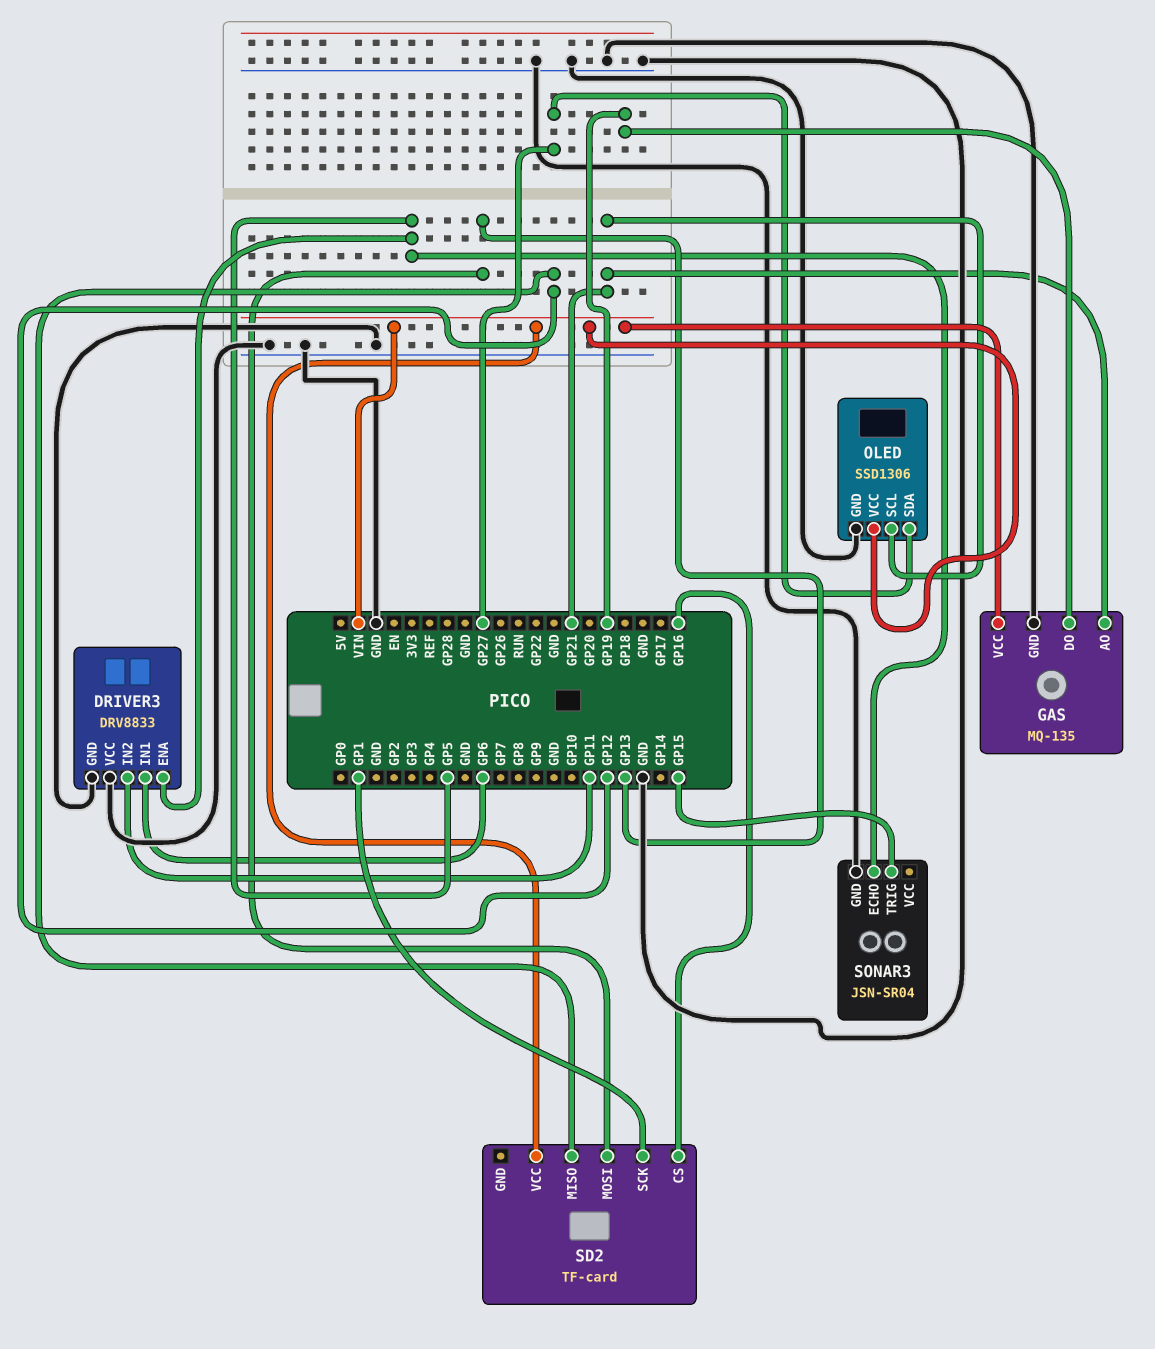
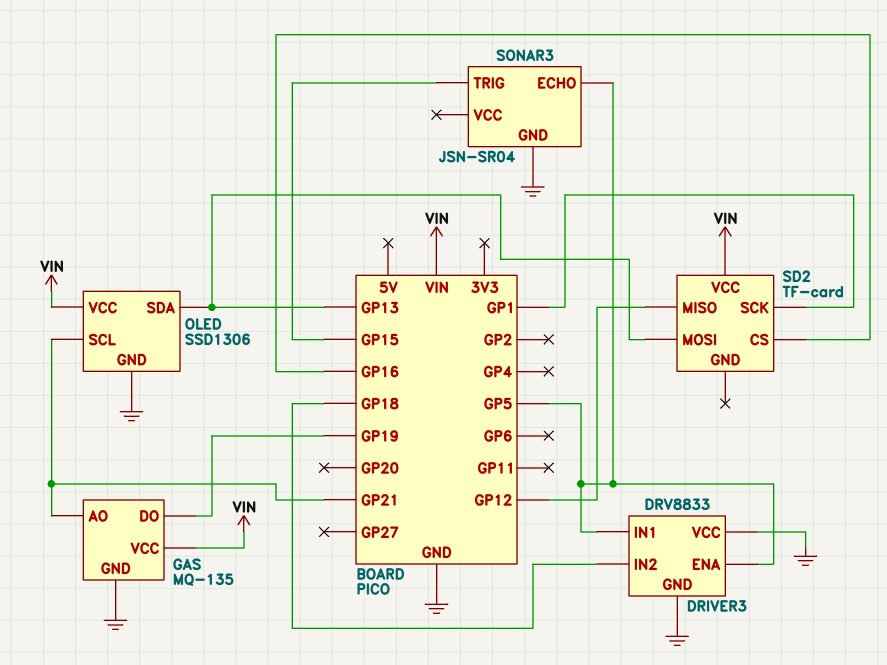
DRIVER3 pin IN1: GP6 -> GP5
DRIVER3 pin IN2: GP11 -> GP18
OLED pin SDA: GP27 -> GP13

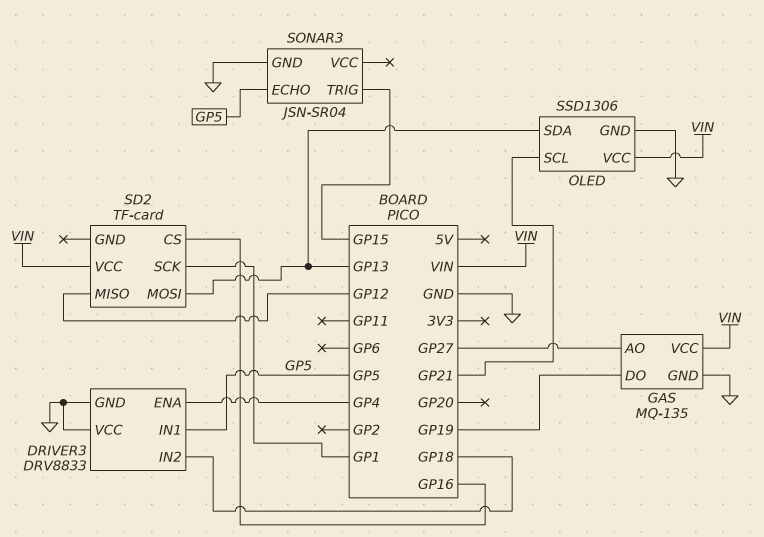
DRIVER3 pin ENA: GP5 -> GP4
GAS pin AO: GP21 -> GP27

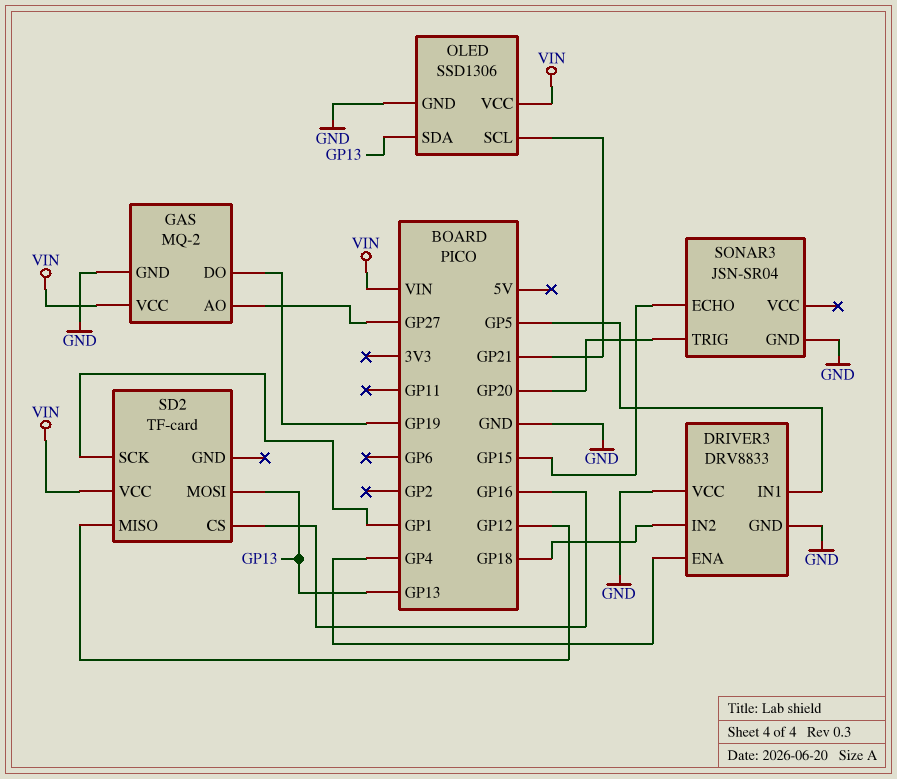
GAS: MQ-135 -> MQ-2
SONAR3 pin ECHO: GP5 -> GP15
SONAR3 pin TRIG: GP15 -> GP20

